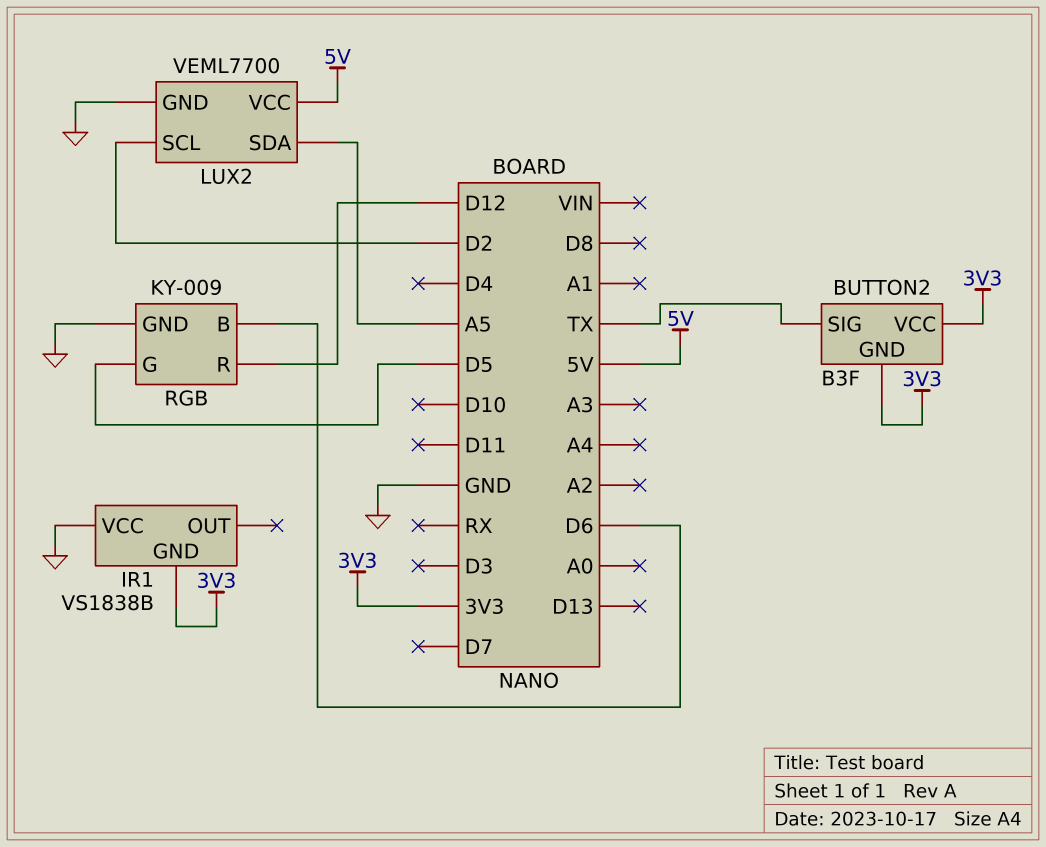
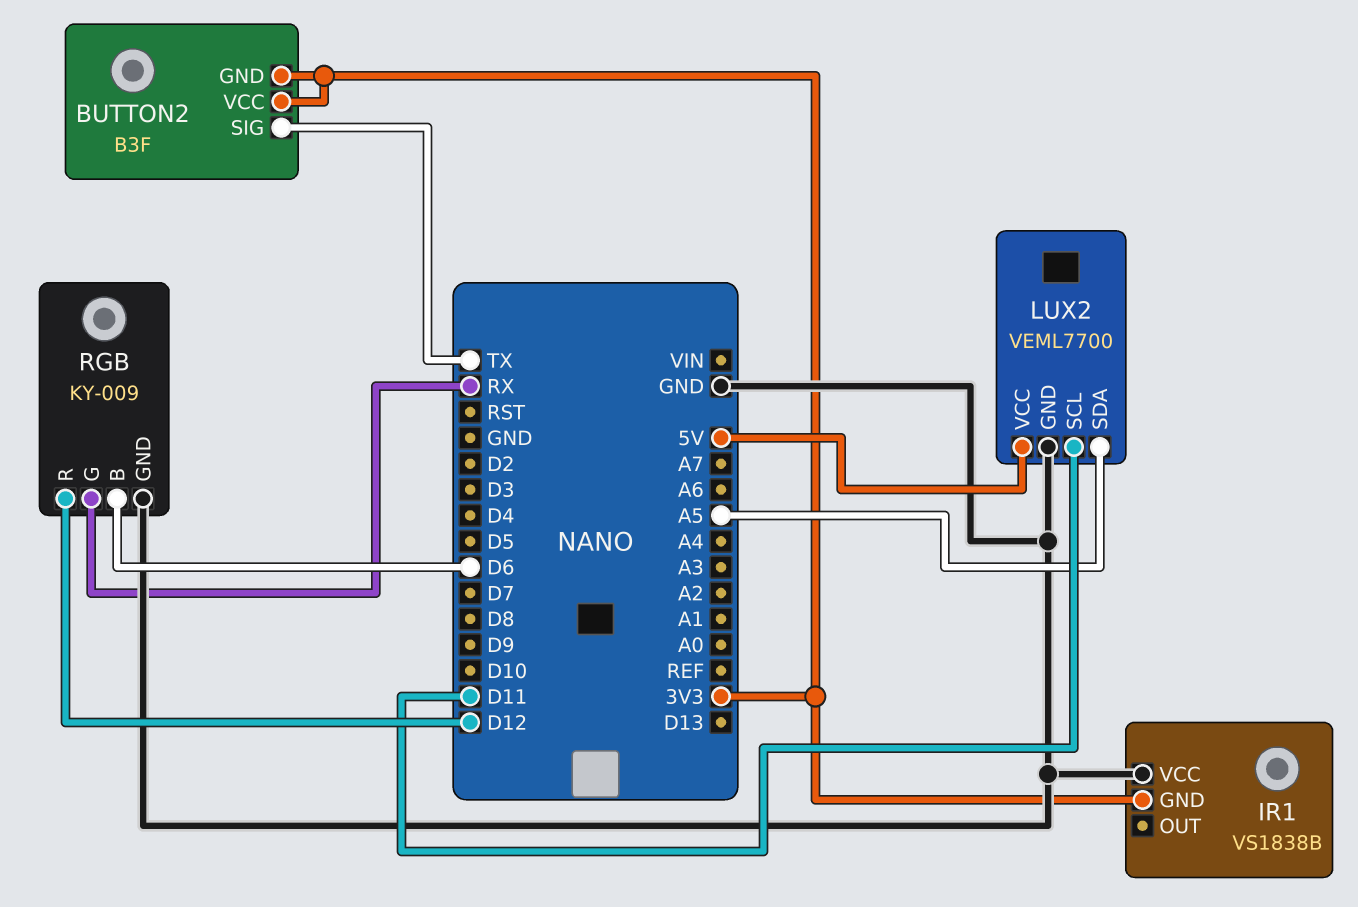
LUX2 pin SCL: D2 -> D11
RGB pin G: D5 -> RX

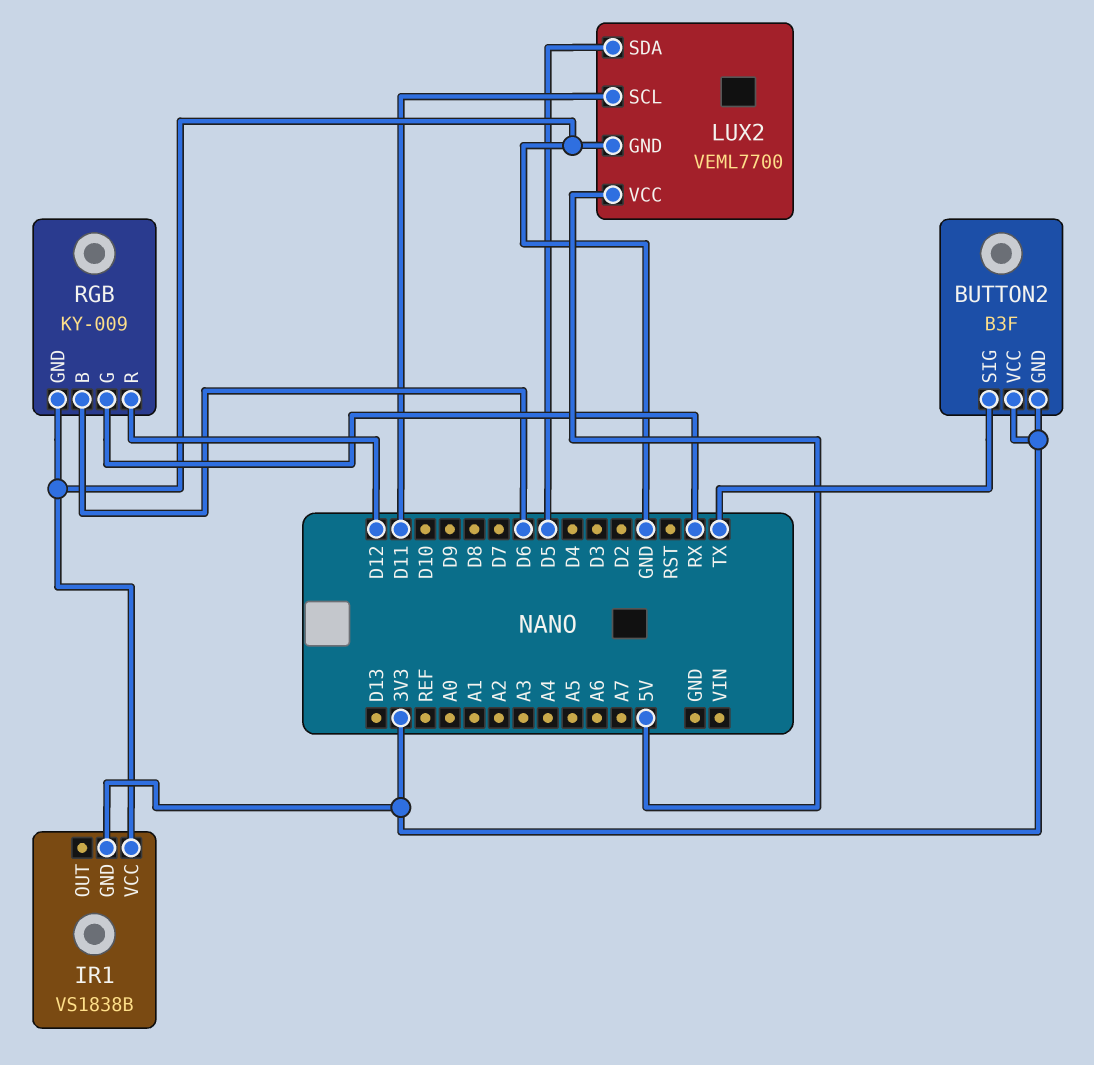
LUX2 pin SDA: A5 -> D5

